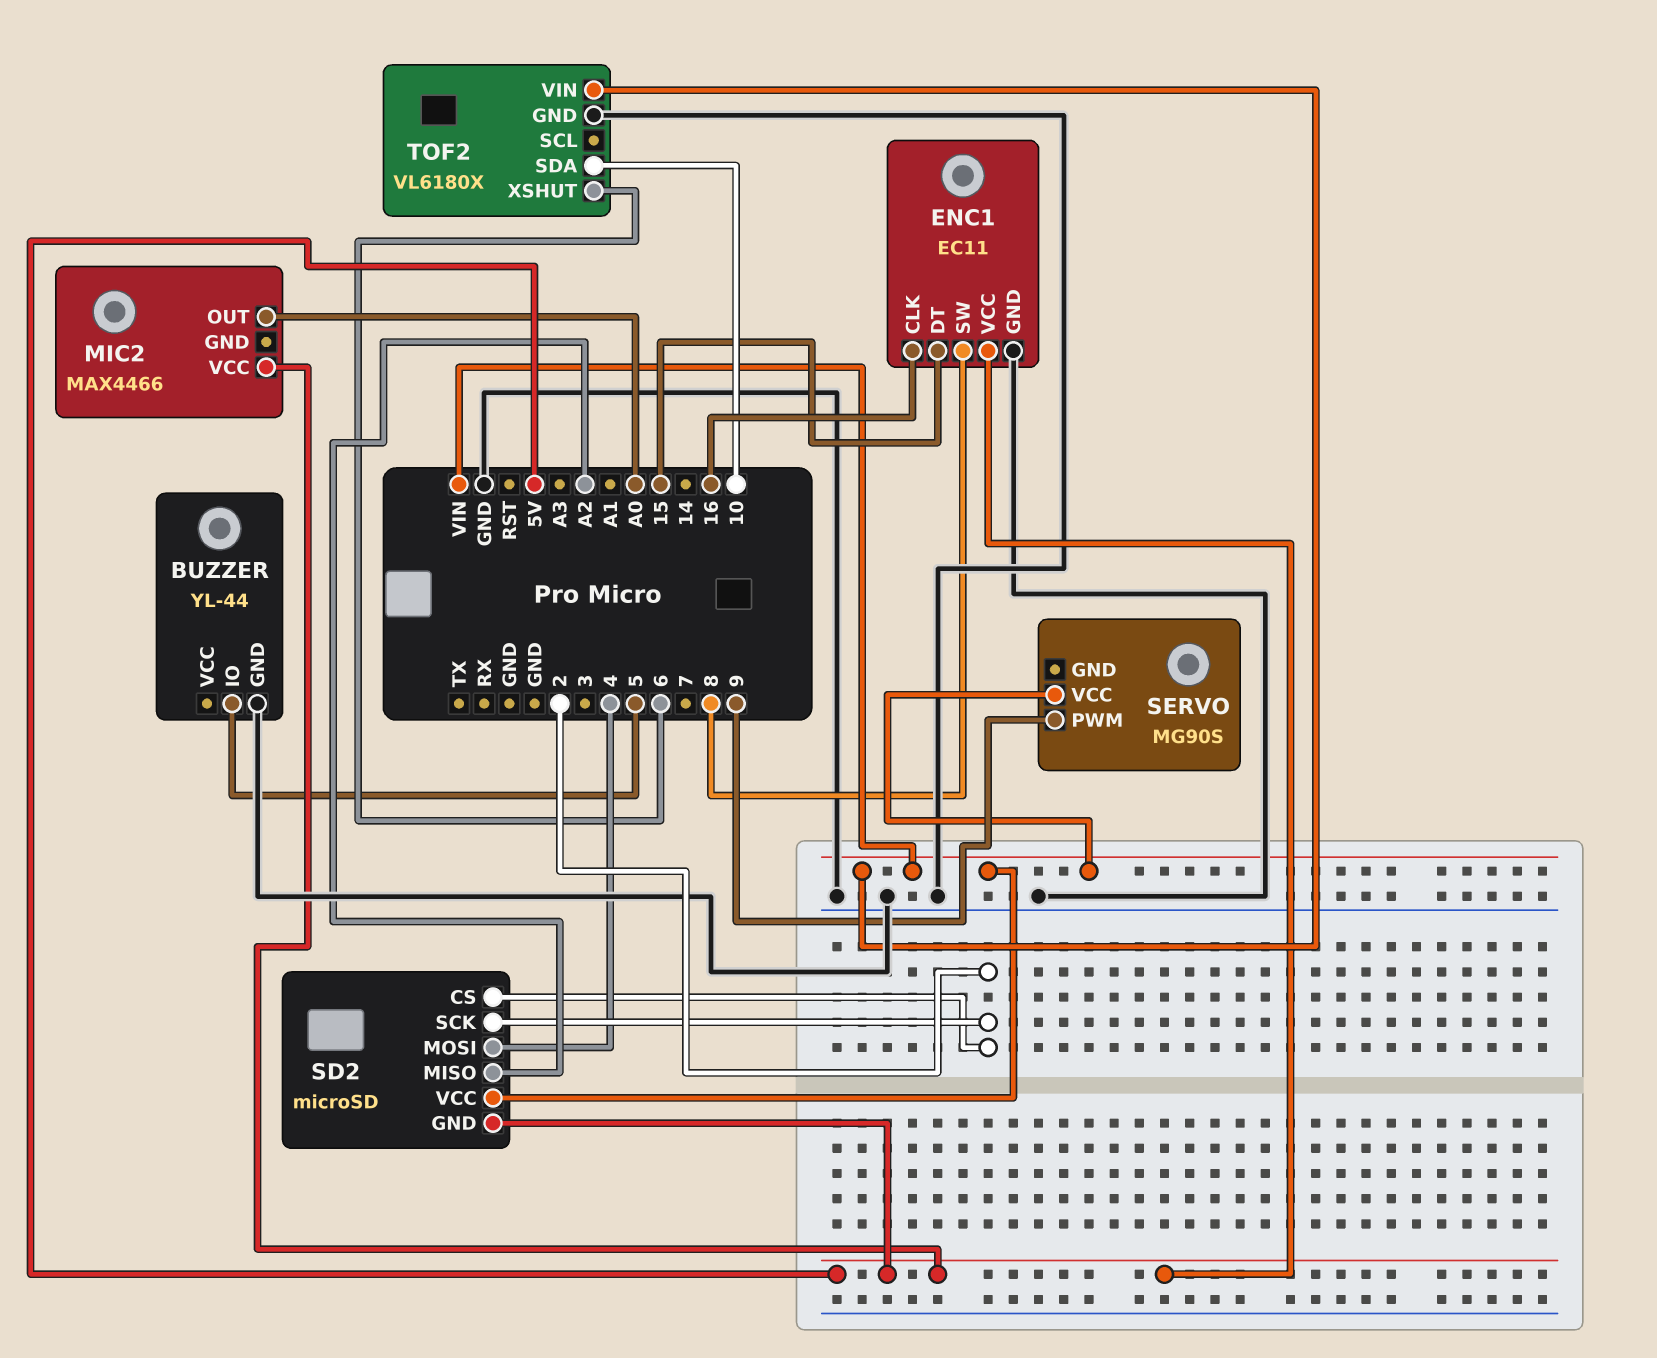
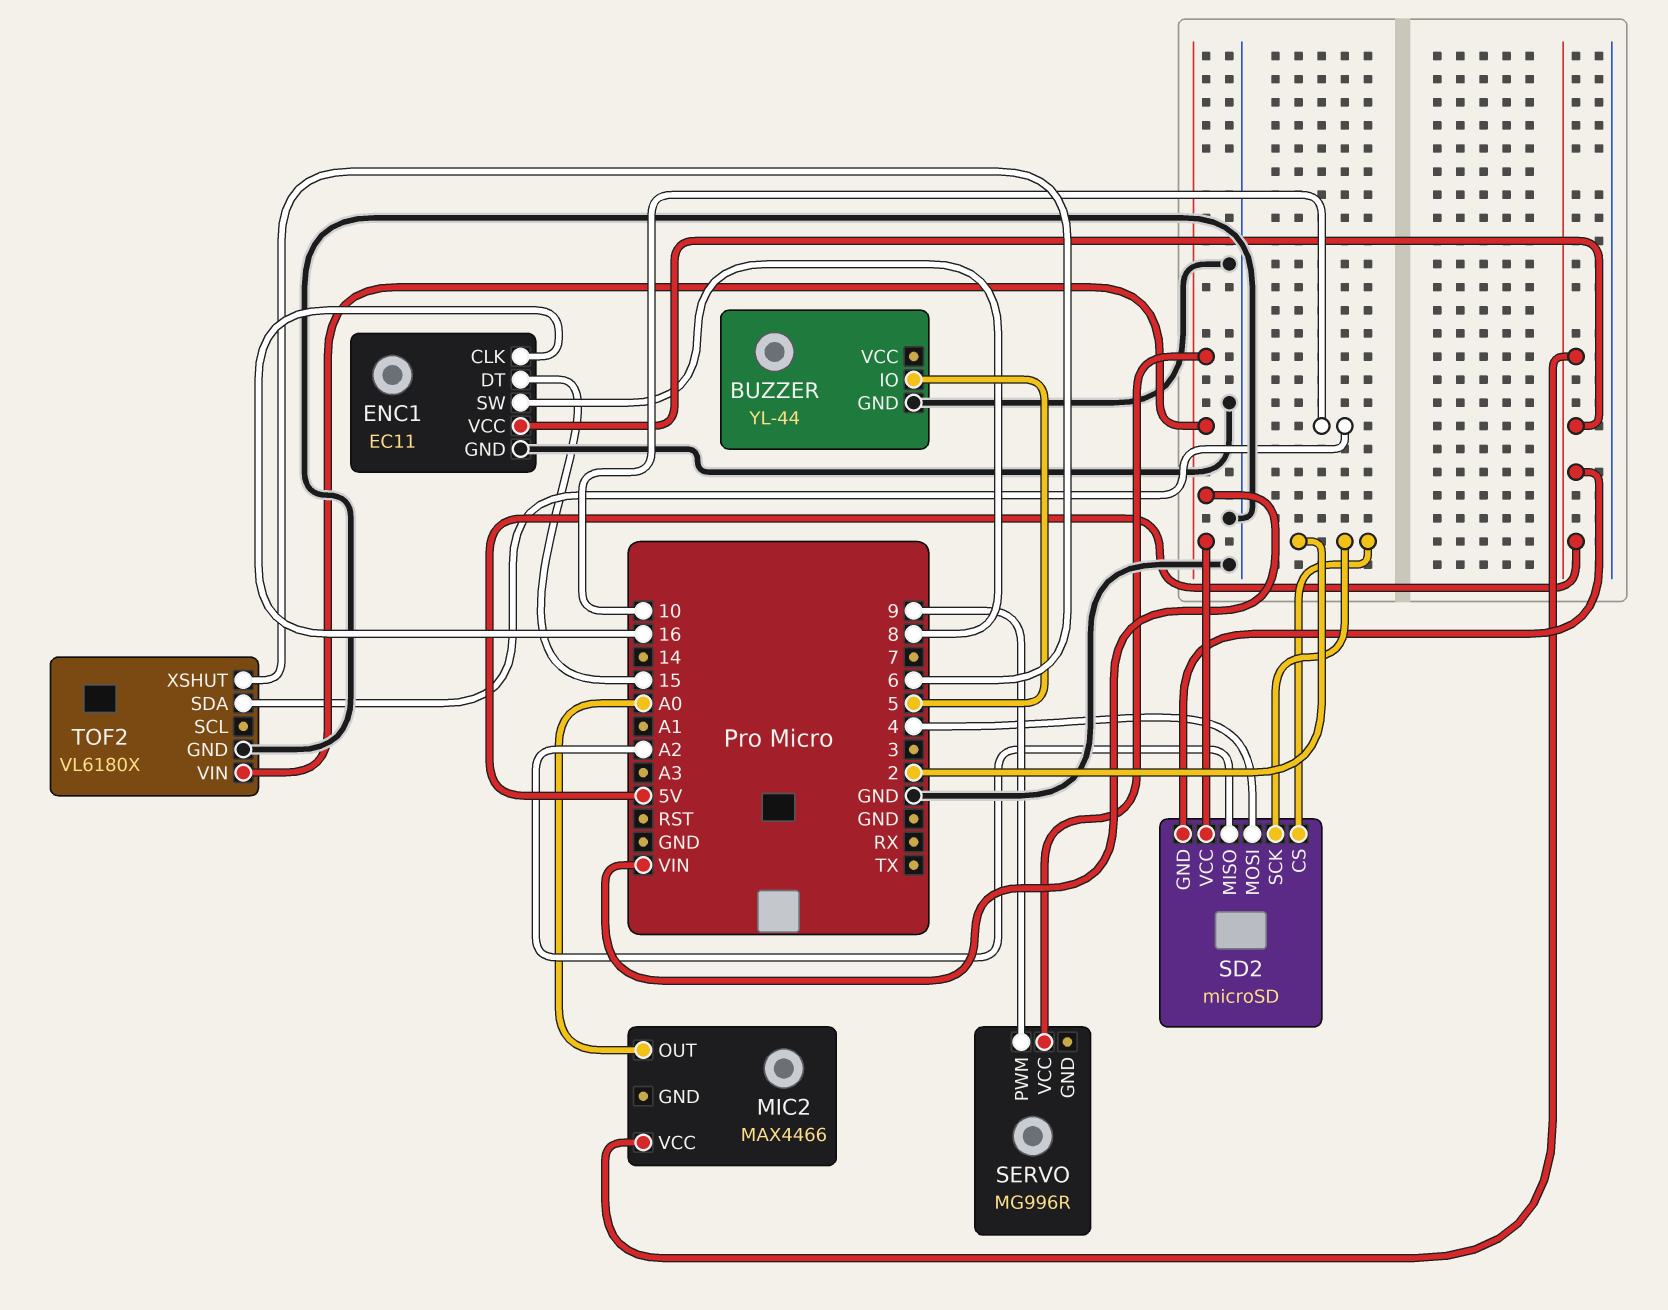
SERVO: MG90S -> MG996R

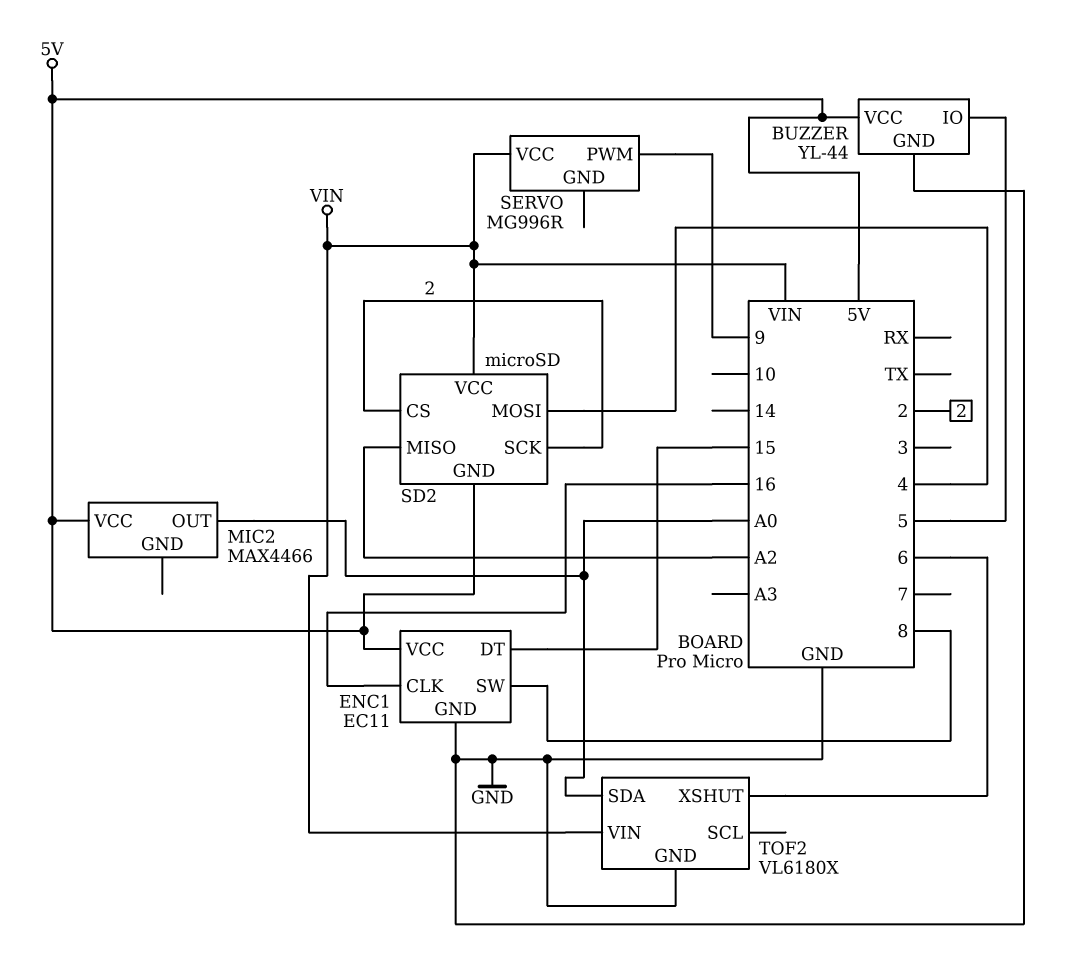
BUZZER pin VCC: none -> 5V
TOF2 pin SDA: 10 -> A0

